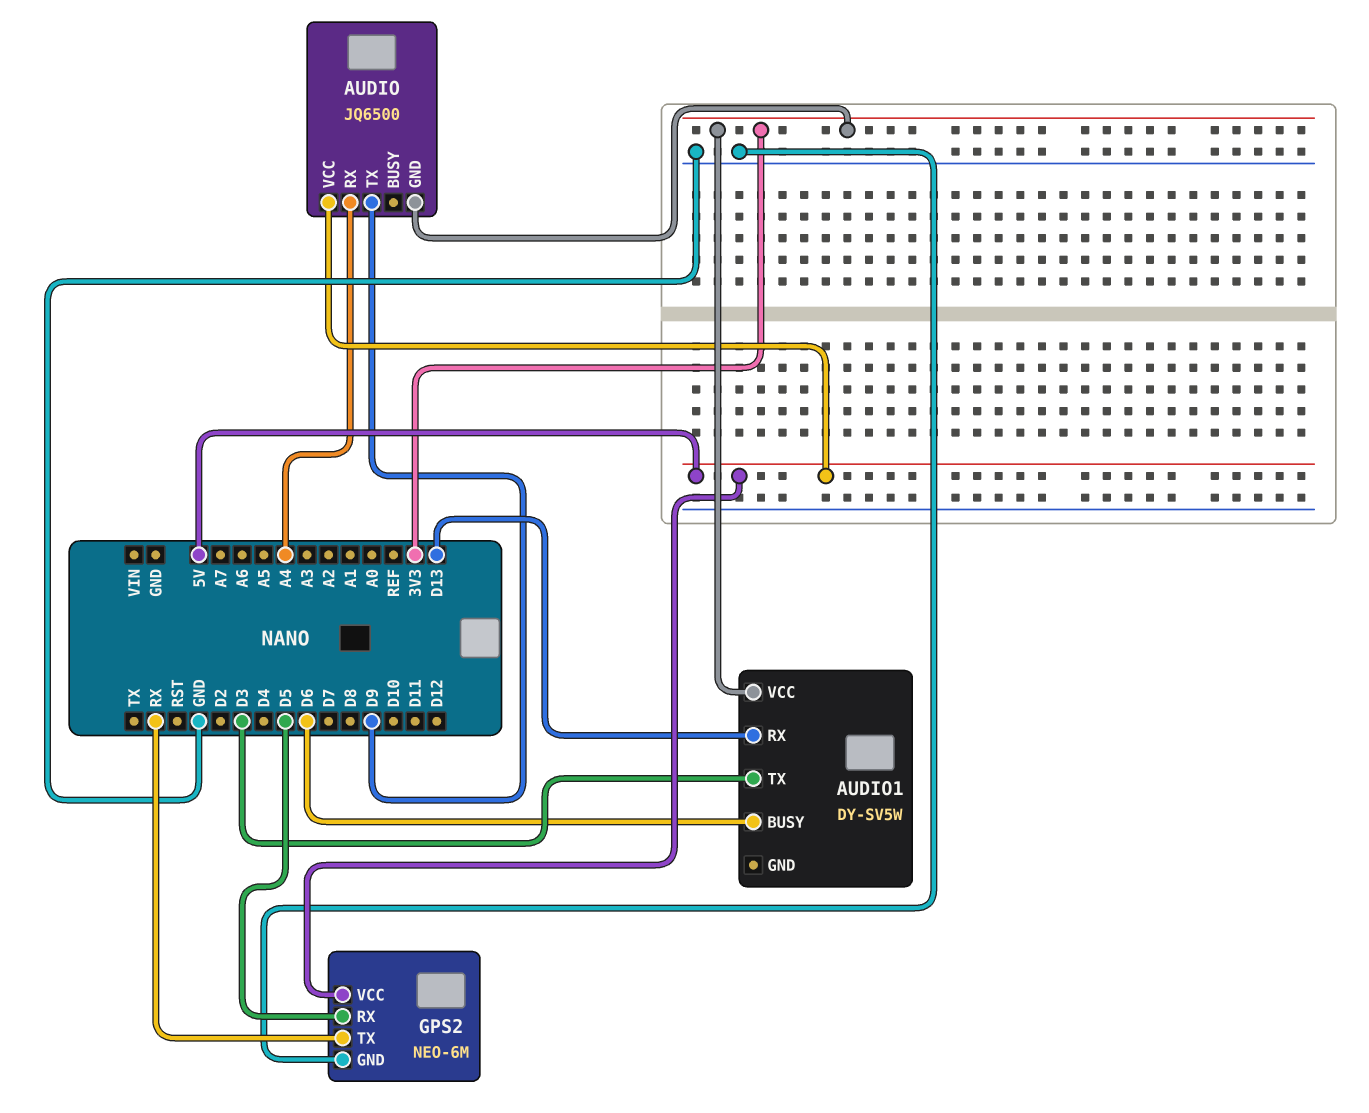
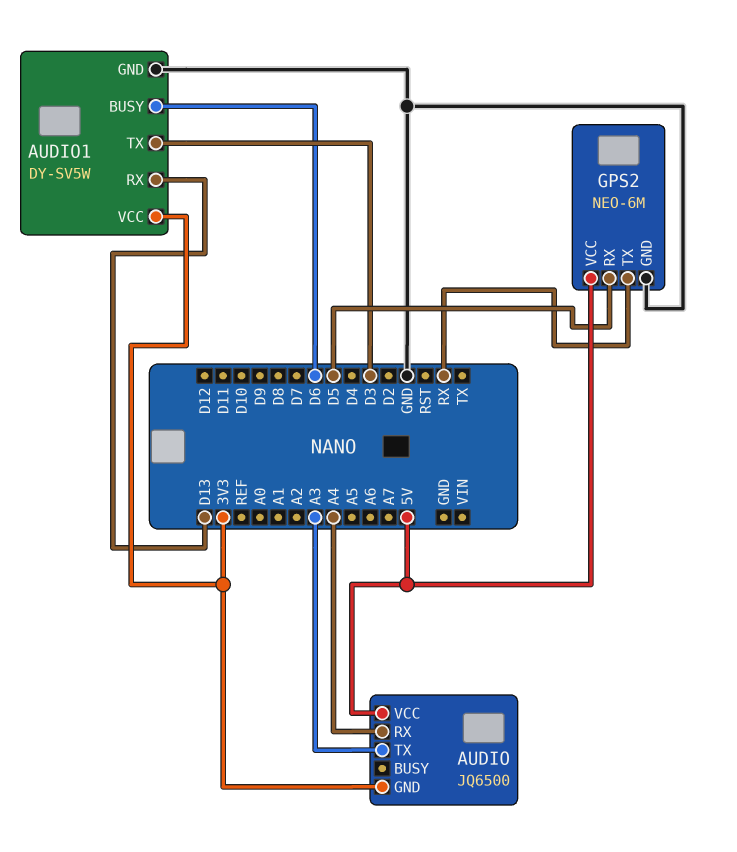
AUDIO pin TX: D9 -> A3
AUDIO1 pin GND: none -> GND

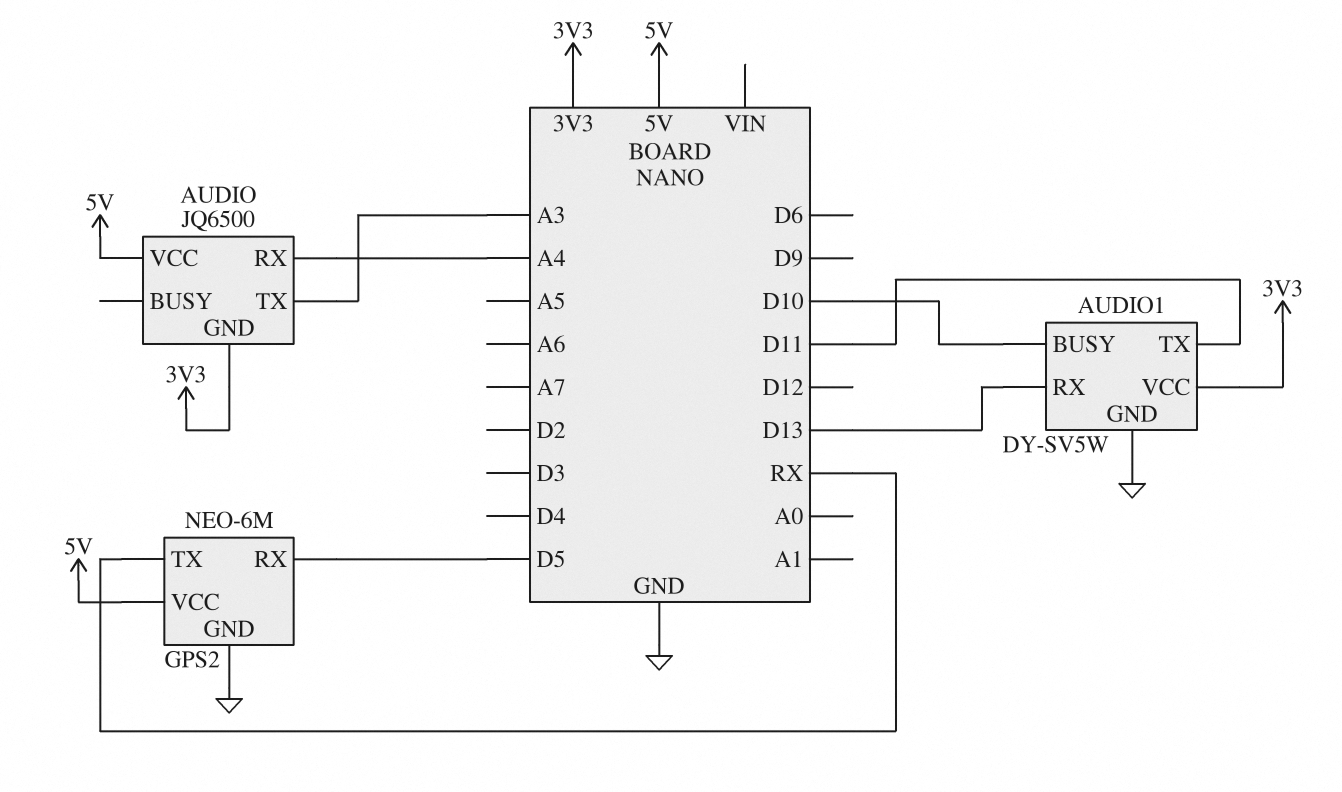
AUDIO1 pin BUSY: D6 -> D10
AUDIO1 pin TX: D3 -> D11

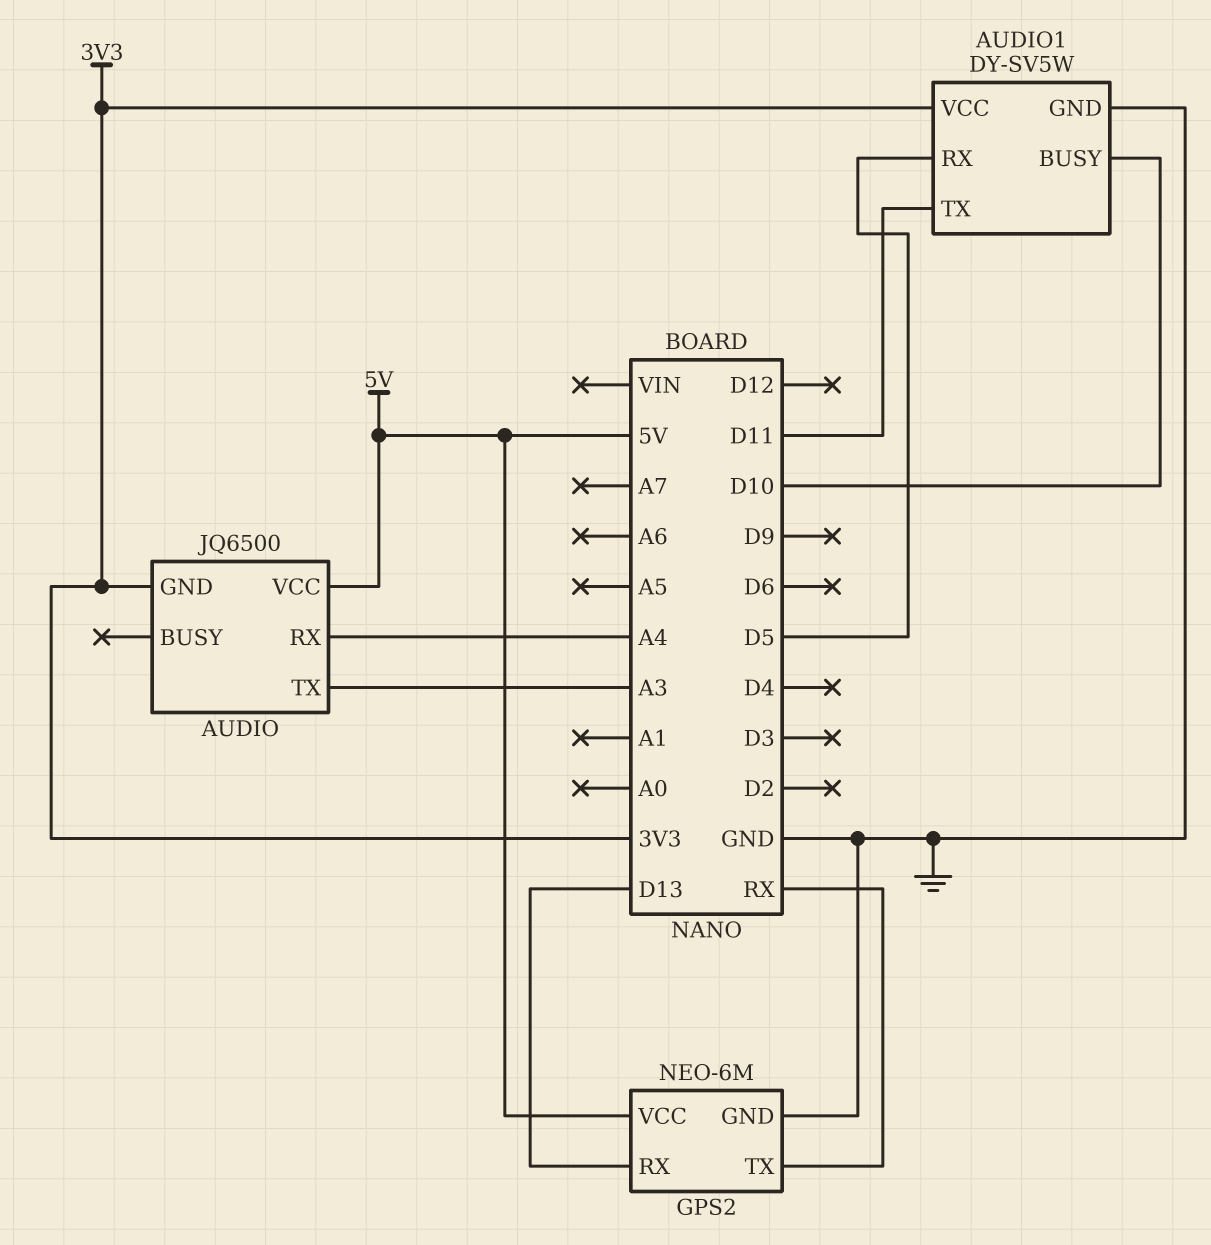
AUDIO1 pin RX: D13 -> D5
GPS2 pin RX: D5 -> D13

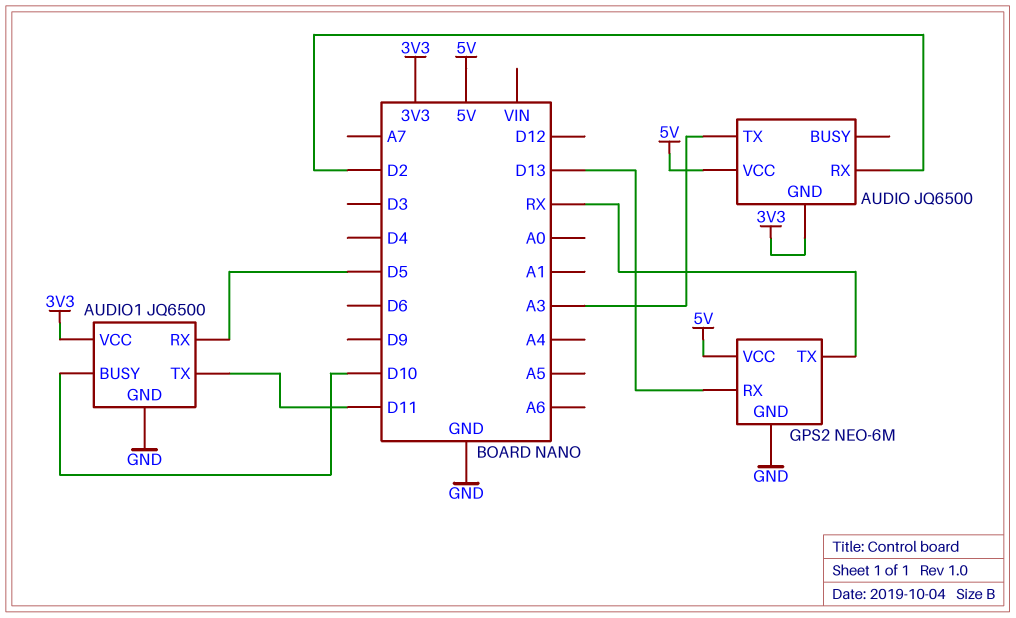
AUDIO pin RX: A4 -> D2
AUDIO1: DY-SV5W -> JQ6500

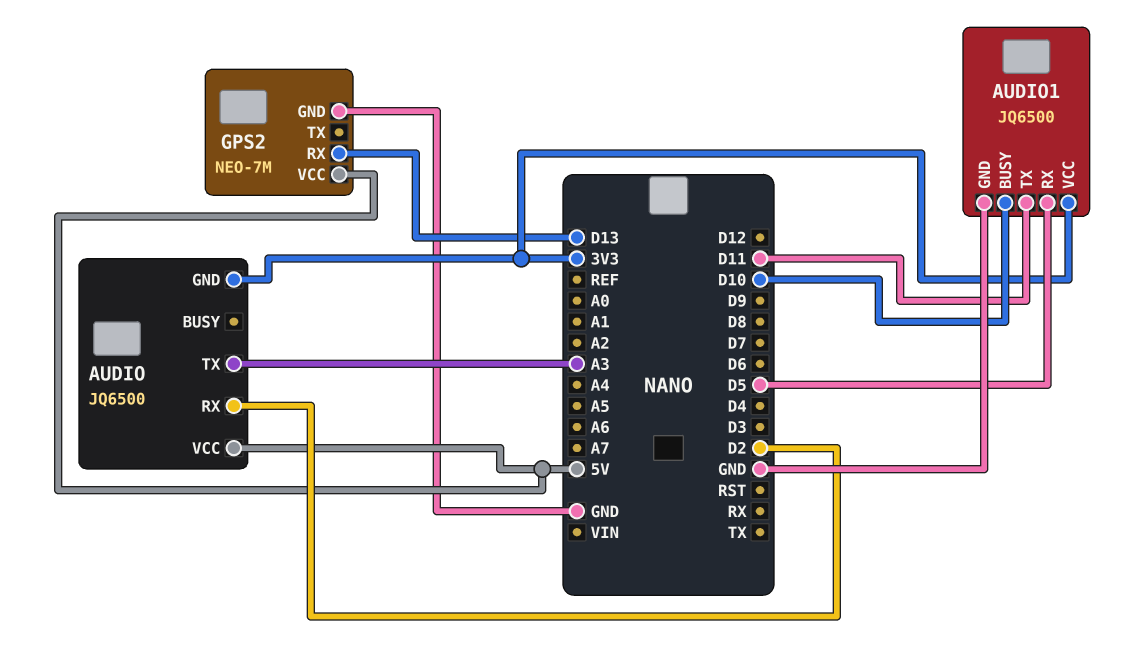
GPS2: NEO-6M -> NEO-7M
GPS2 pin TX: RX -> none

